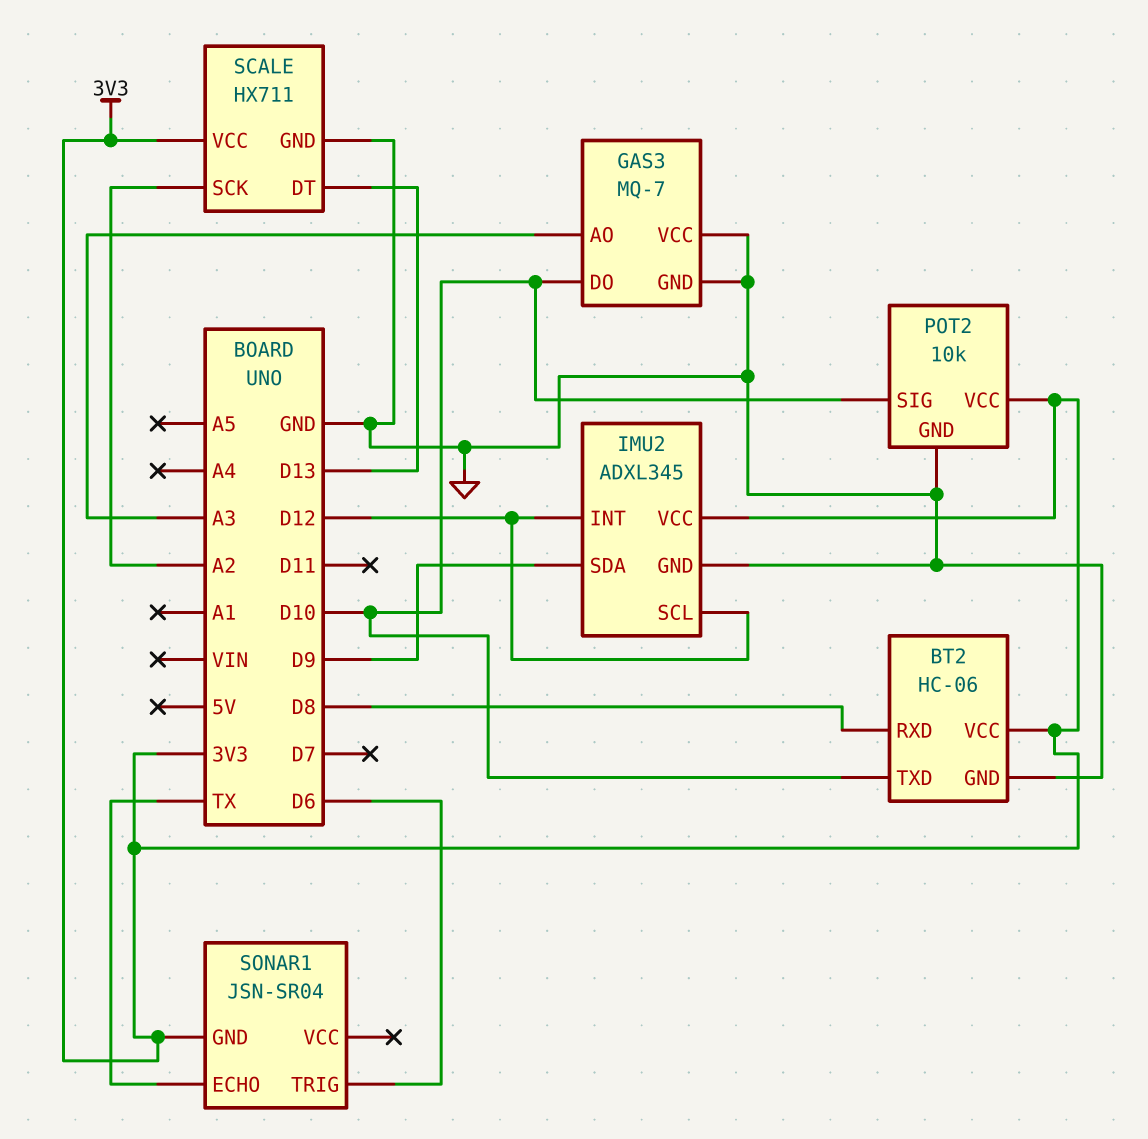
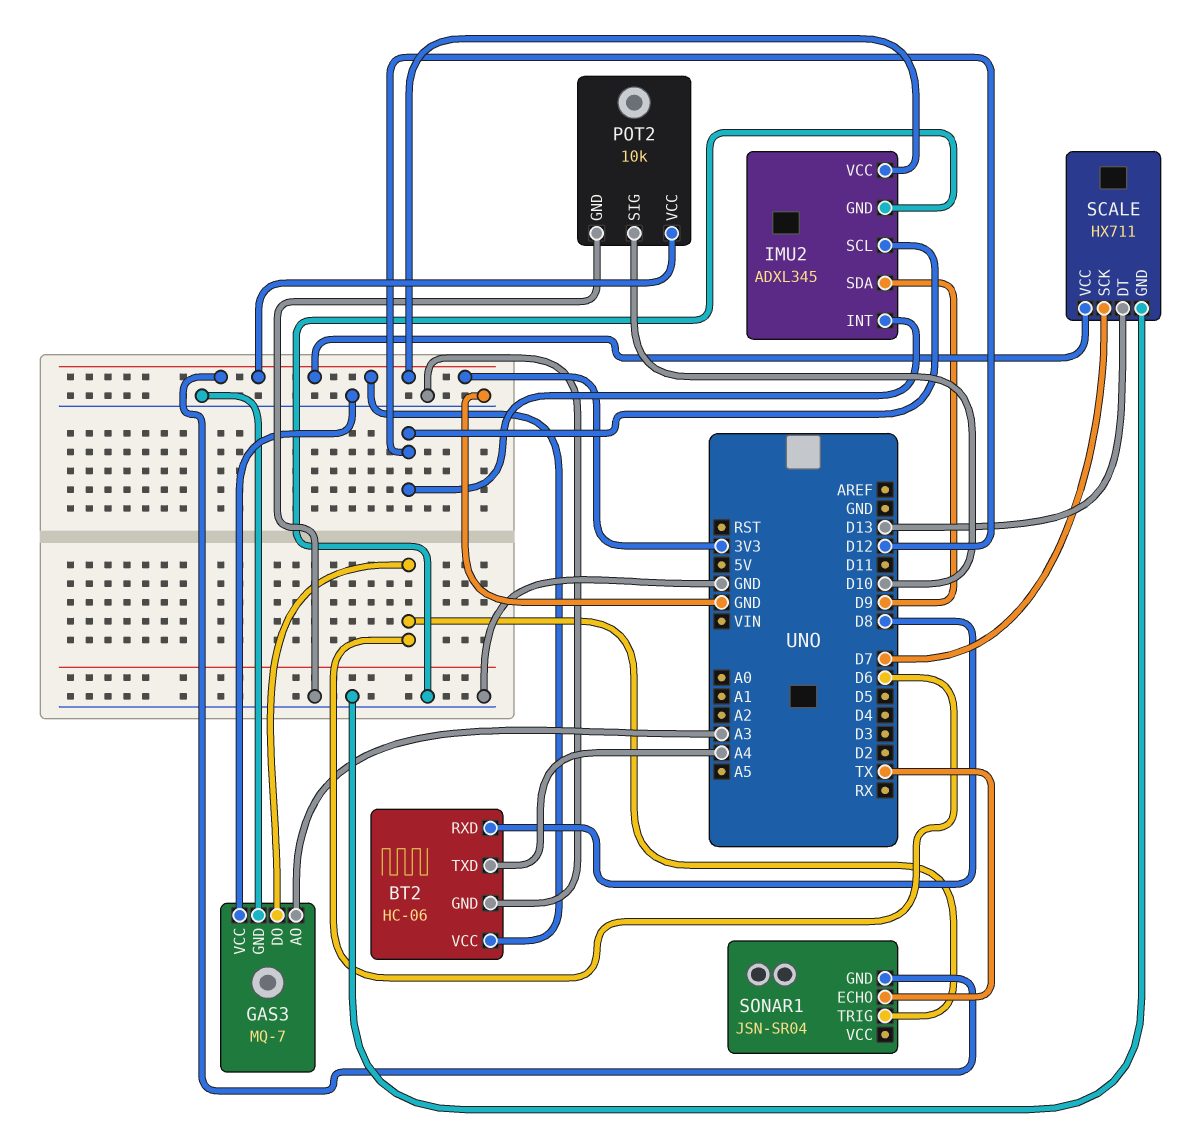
BT2 pin TXD: D10 -> A4
GAS3 pin DO: D10 -> D6
SCALE pin SCK: A2 -> D7

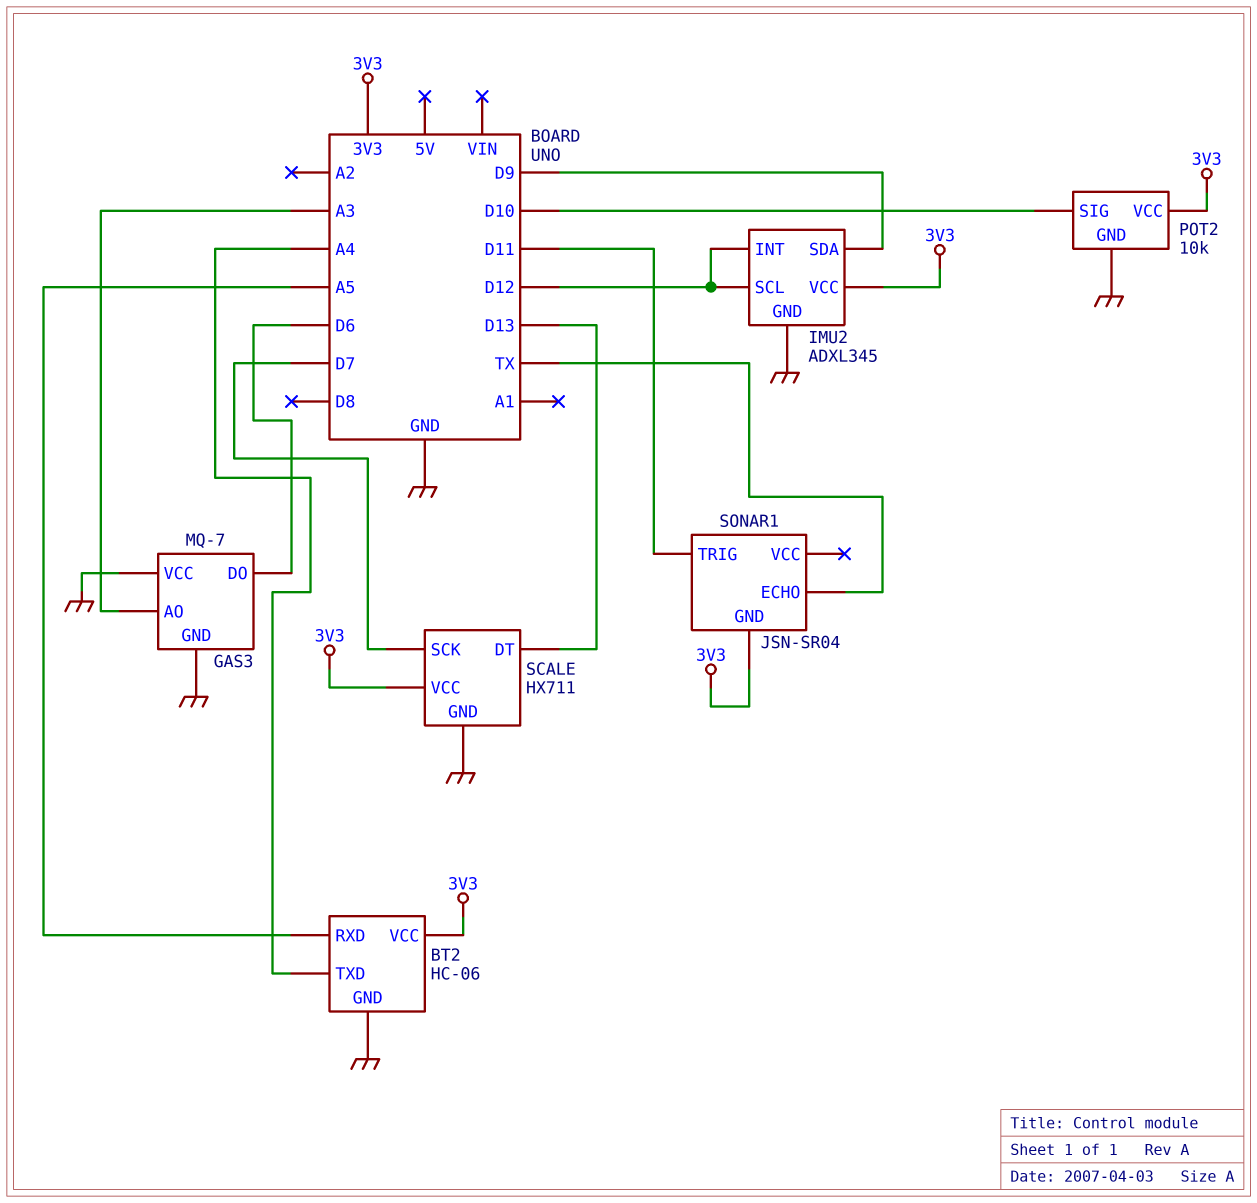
BT2 pin RXD: D8 -> A5
SONAR1 pin TRIG: D6 -> D11

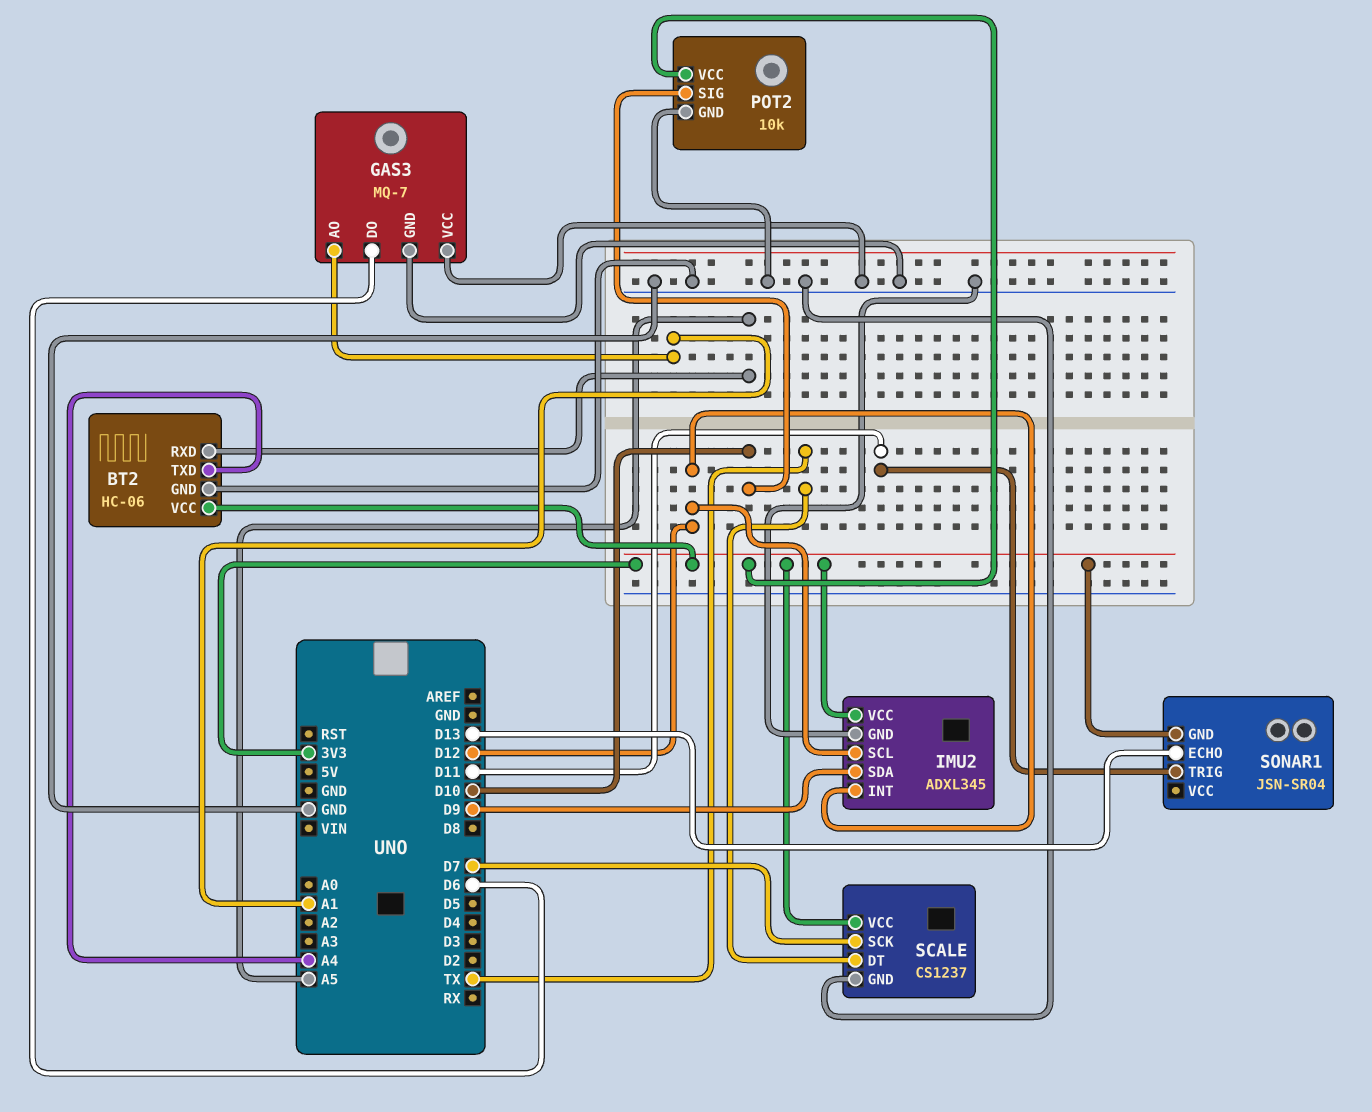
GAS3 pin AO: A3 -> A1
SCALE: HX711 -> CS1237
SCALE pin DT: D13 -> TX
SONAR1 pin ECHO: TX -> D13

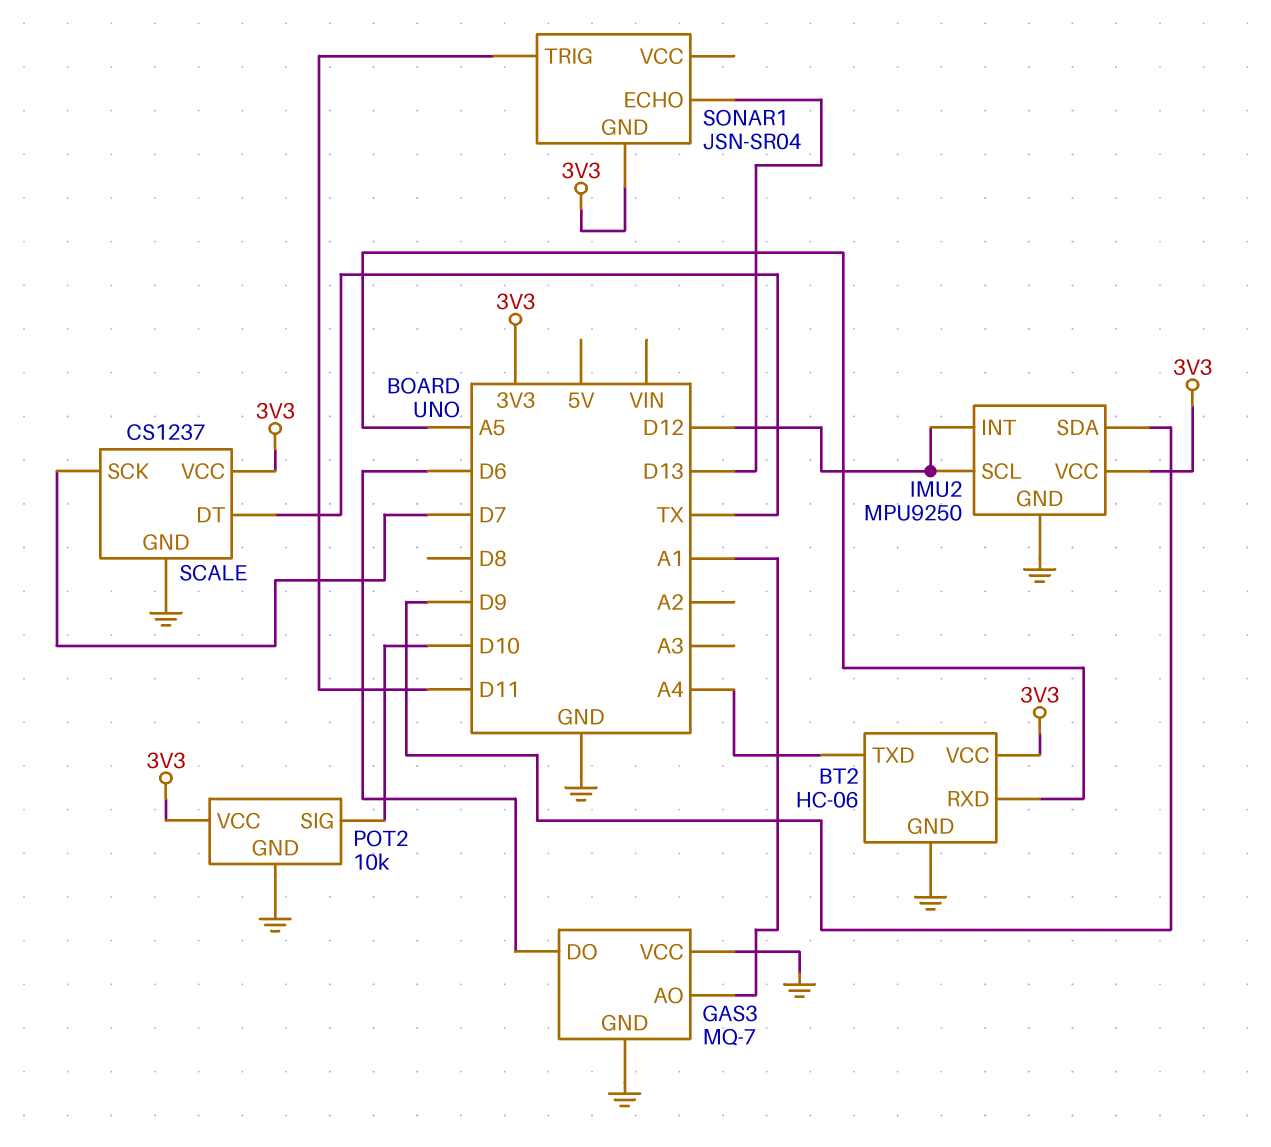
IMU2: ADXL345 -> MPU9250

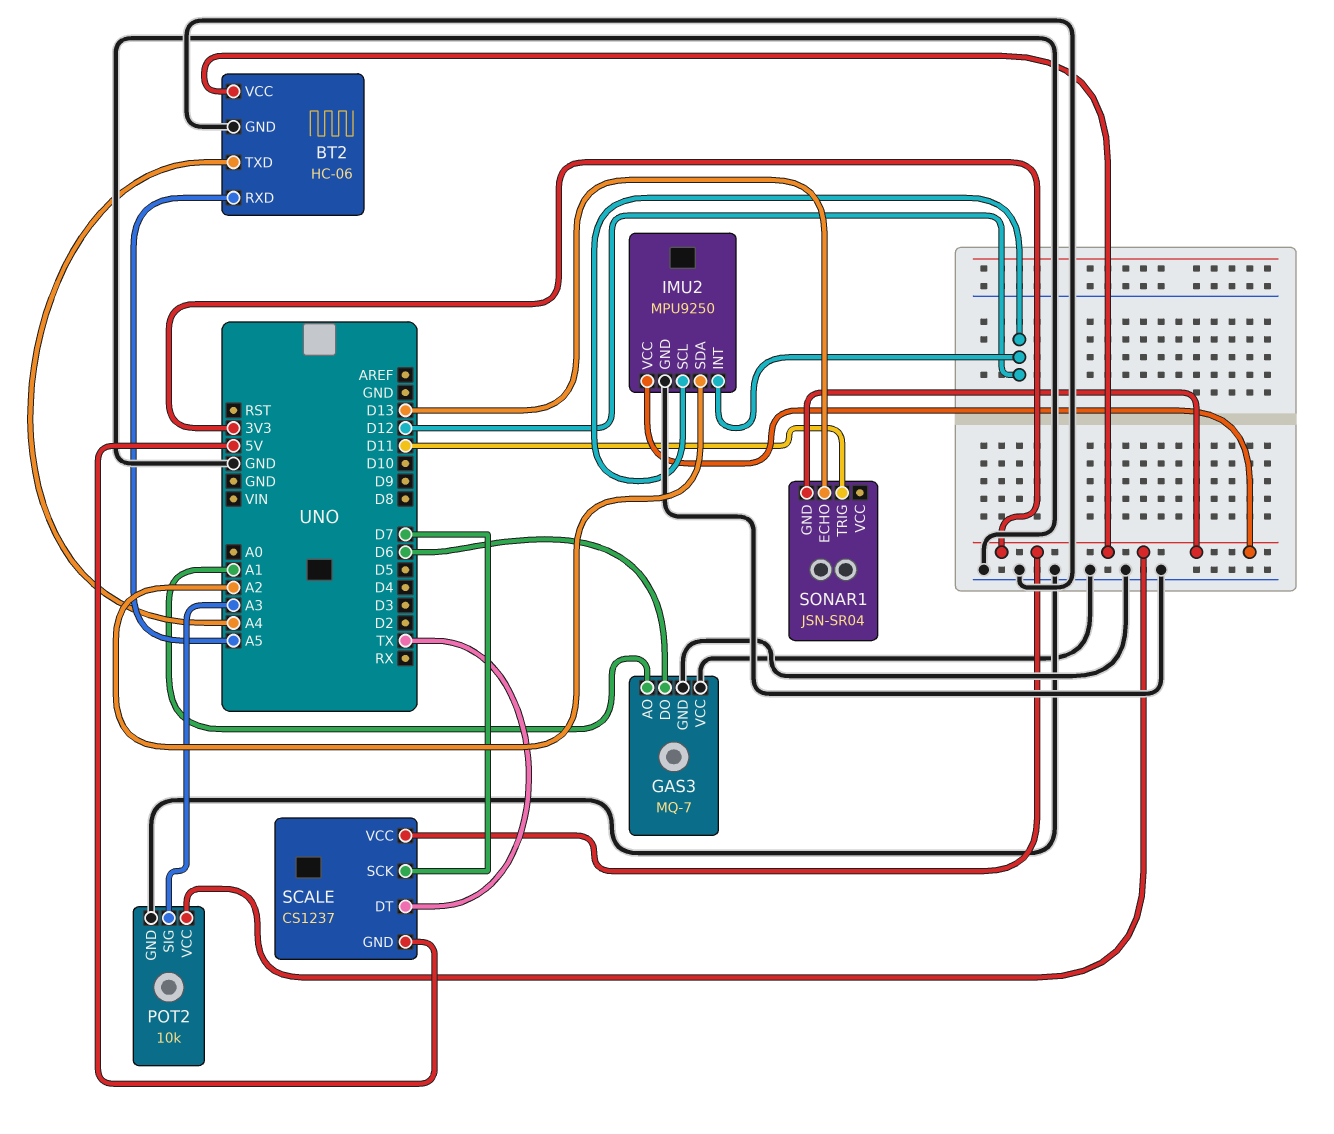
IMU2 pin SDA: D9 -> A2
POT2 pin SIG: D10 -> A3
SCALE pin GND: GND -> 5V

